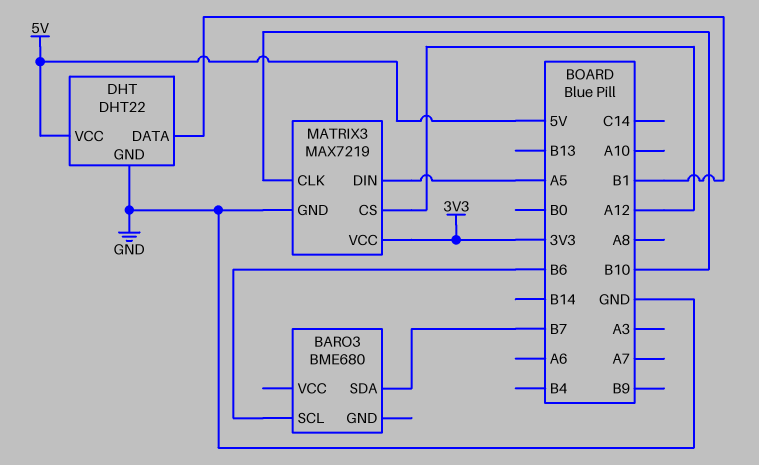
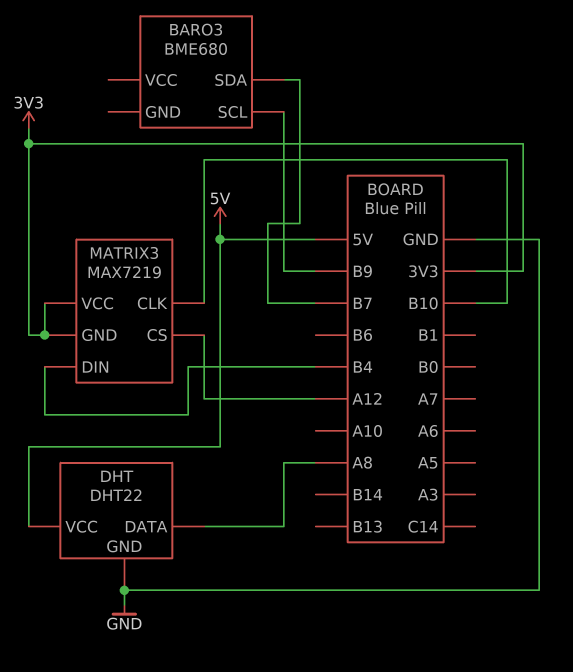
BARO3 pin SCL: B6 -> B9
DHT pin DATA: B1 -> A8
MATRIX3 pin DIN: A5 -> B4
MATRIX3 pin GND: GND -> 3V3

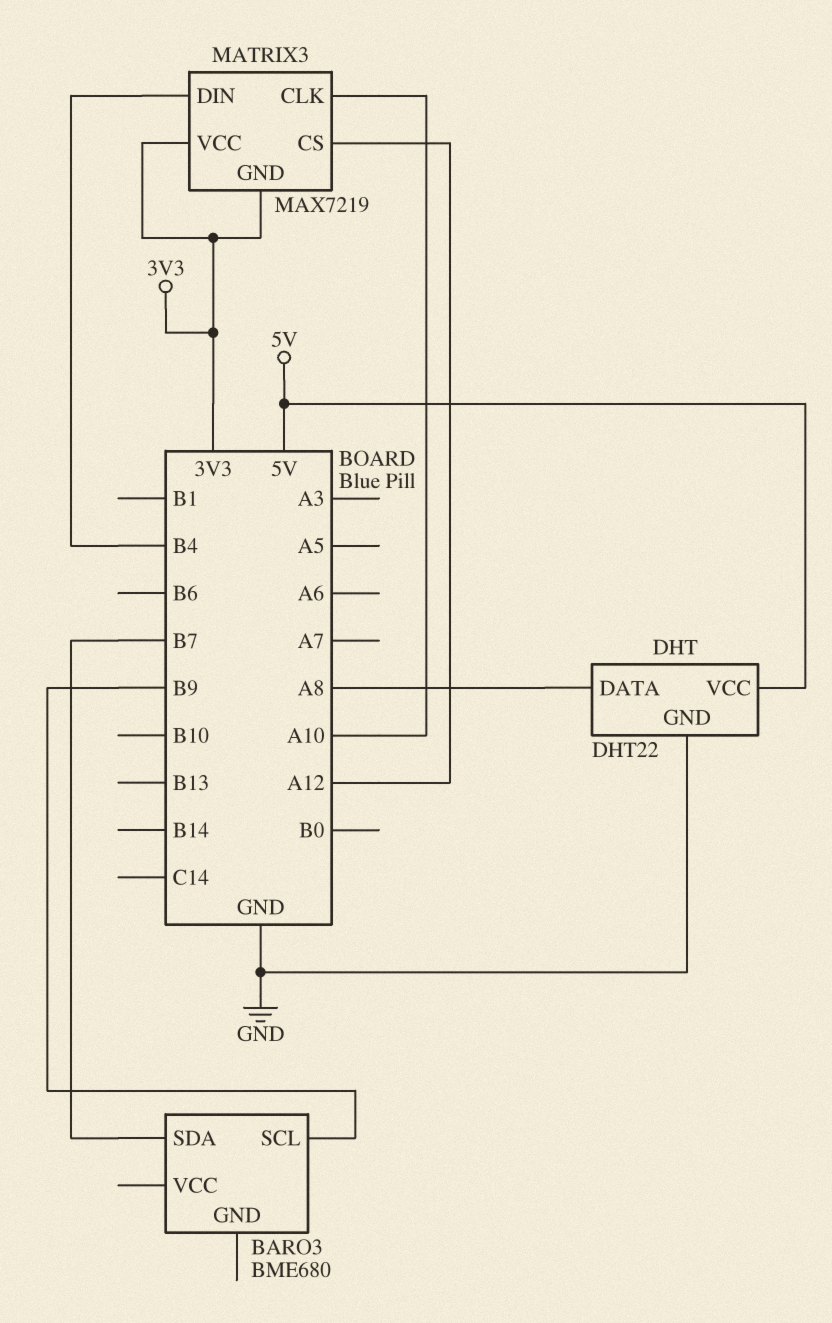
MATRIX3 pin CLK: B10 -> A10

